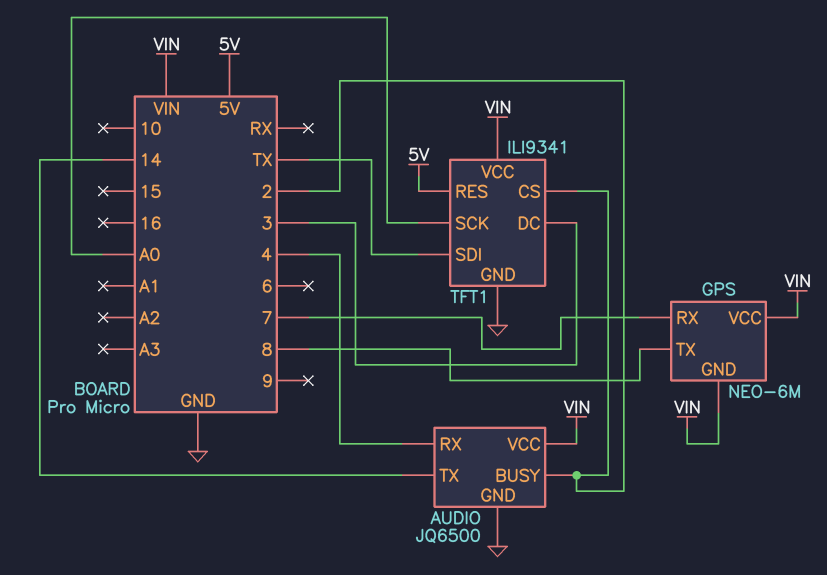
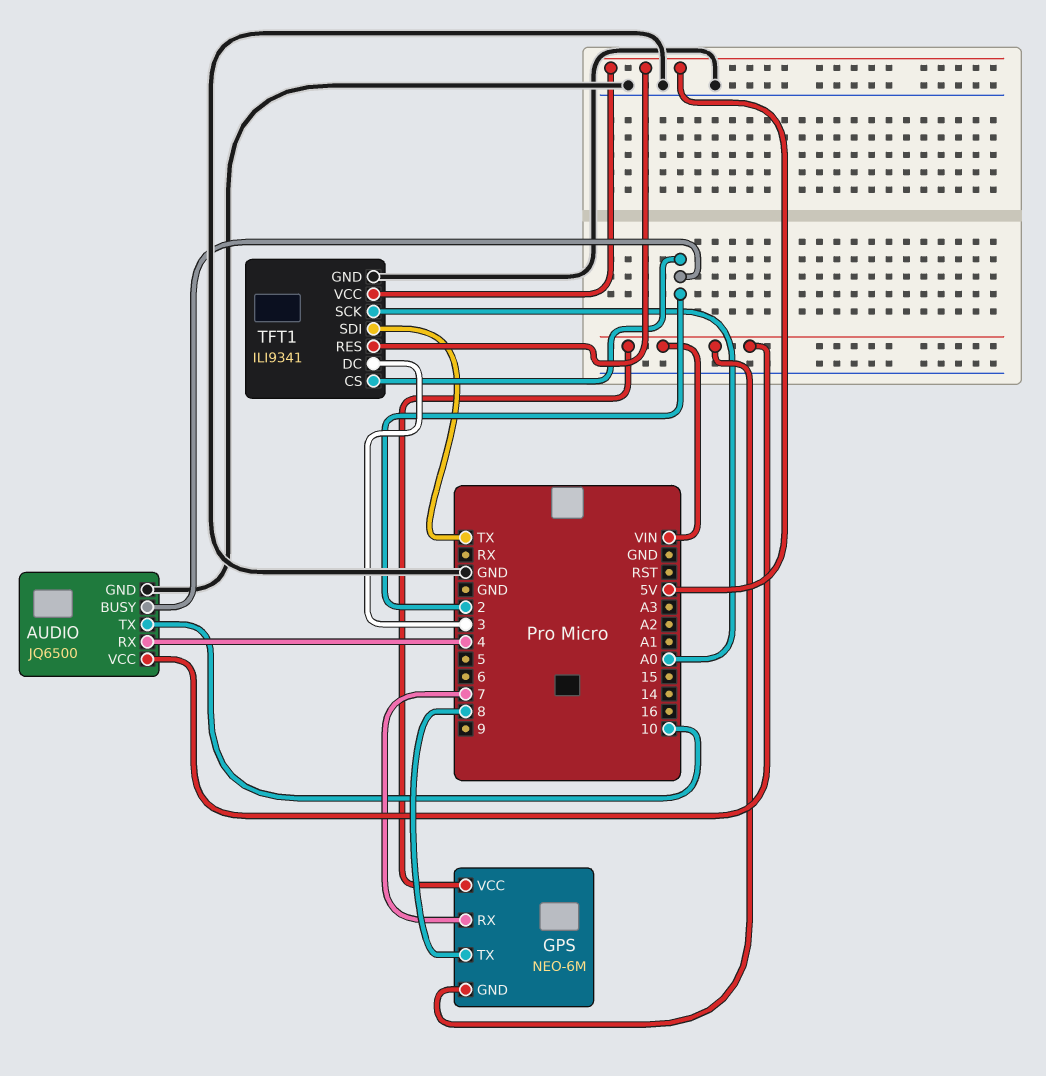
AUDIO pin TX: 14 -> 10
TFT1 pin VCC: VIN -> 5V

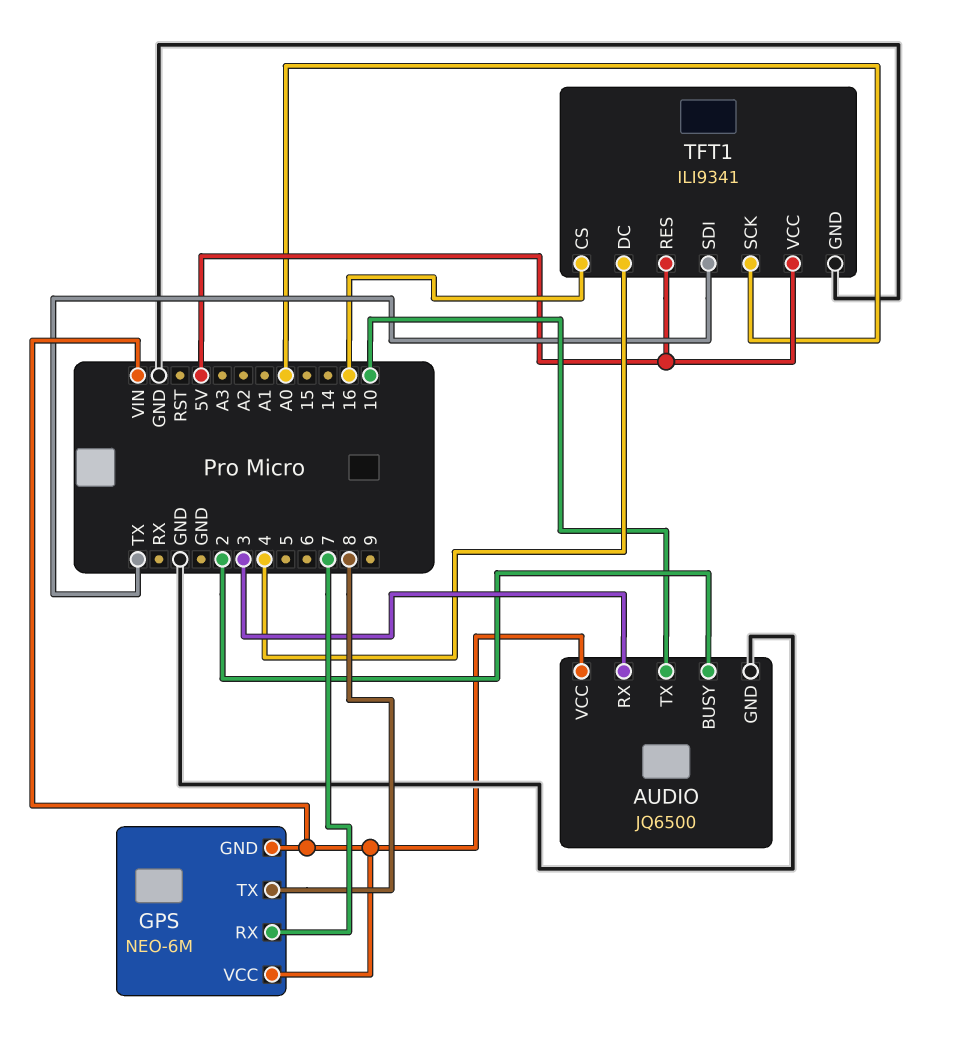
AUDIO pin RX: 4 -> 3
TFT1 pin CS: 2 -> 16
TFT1 pin DC: 3 -> 4

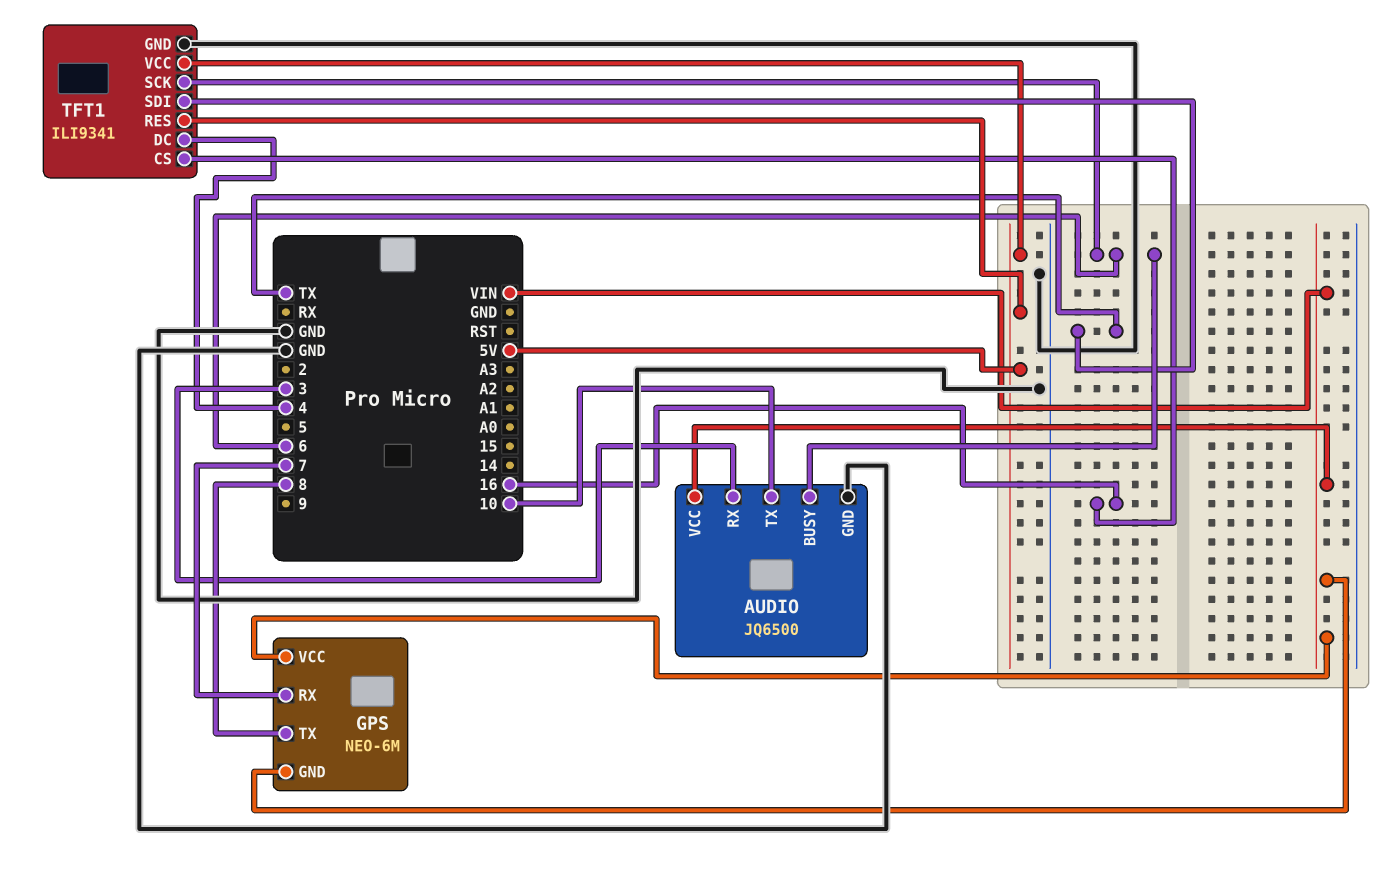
AUDIO pin BUSY: 2 -> 6
TFT1 pin SCK: A0 -> 6

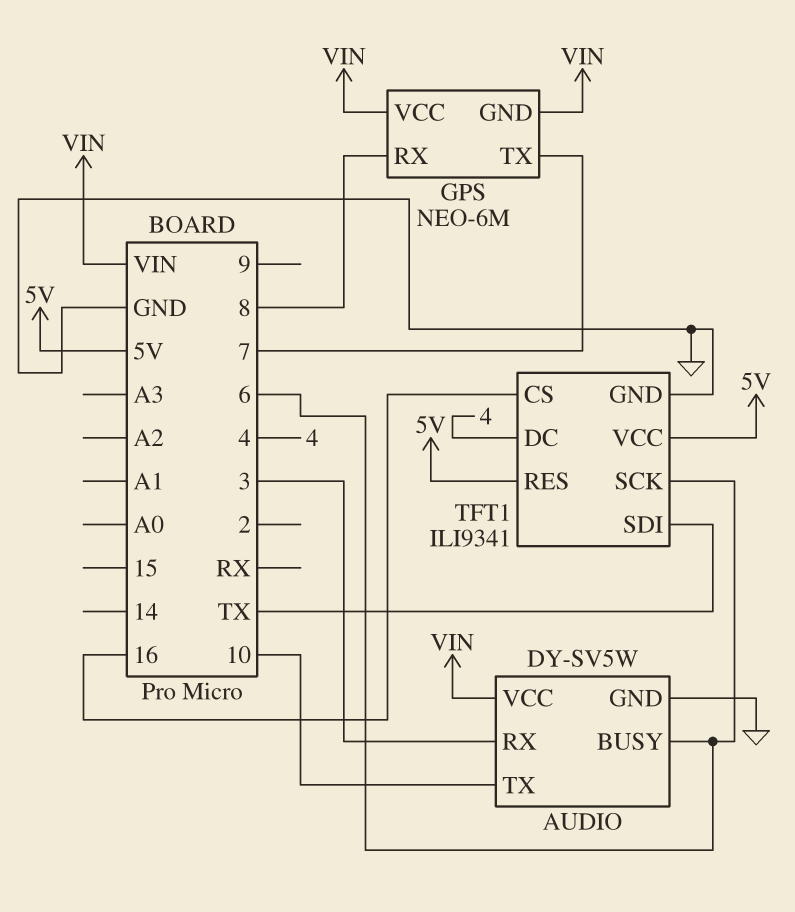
AUDIO: JQ6500 -> DY-SV5W
GPS pin RX: 7 -> 8
GPS pin TX: 8 -> 7

